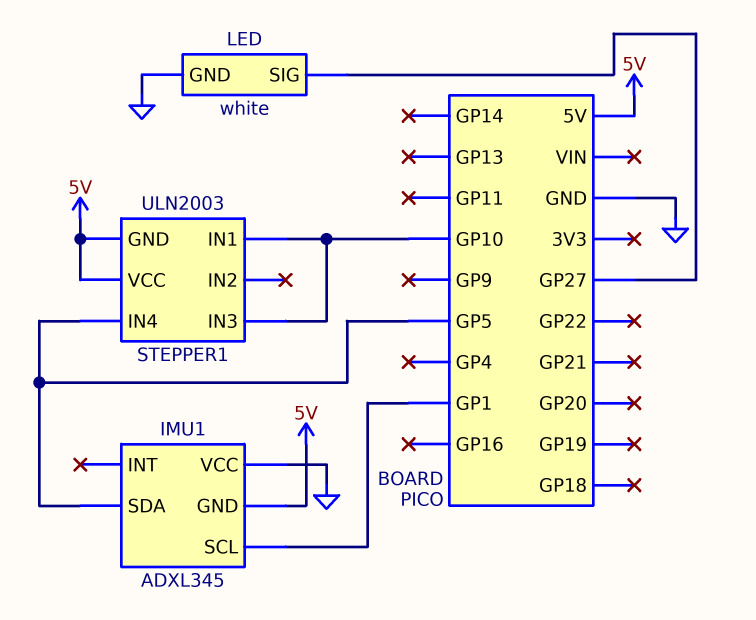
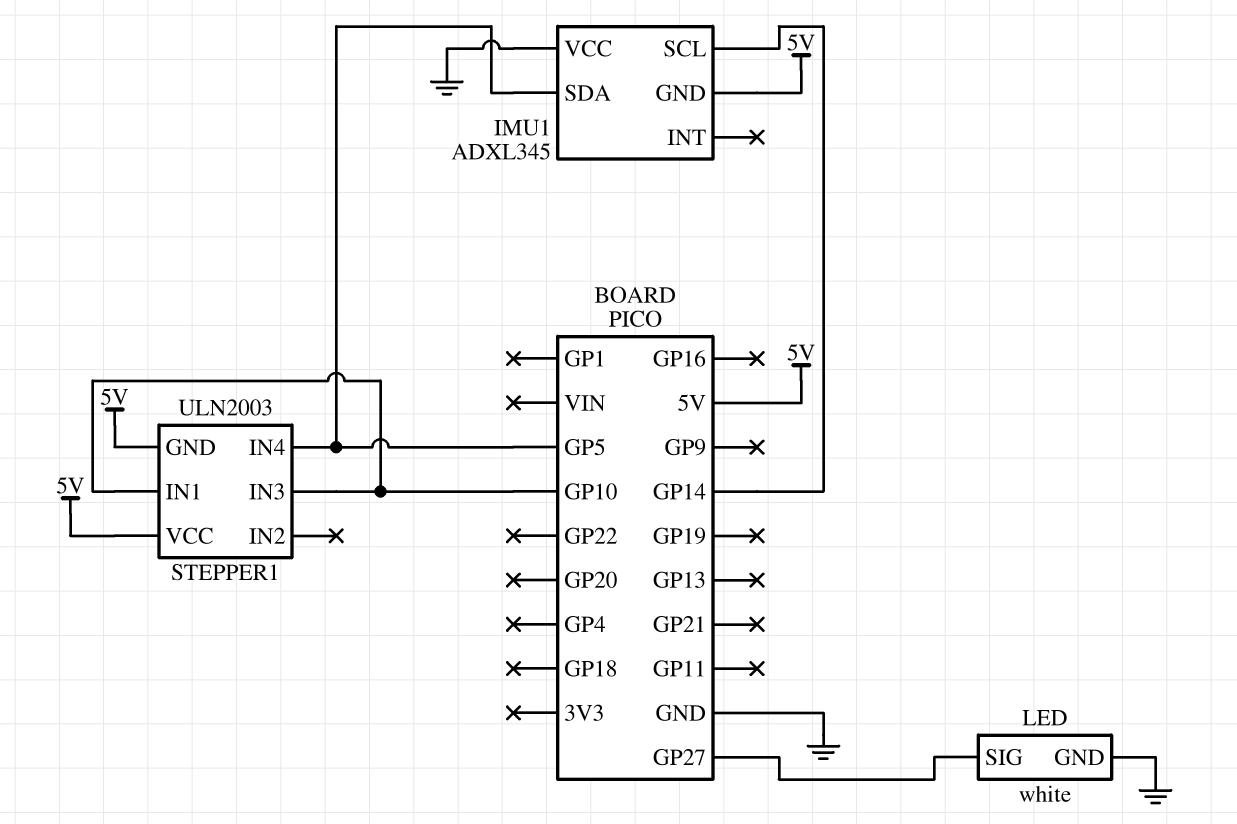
IMU1 pin SCL: GP1 -> GP14

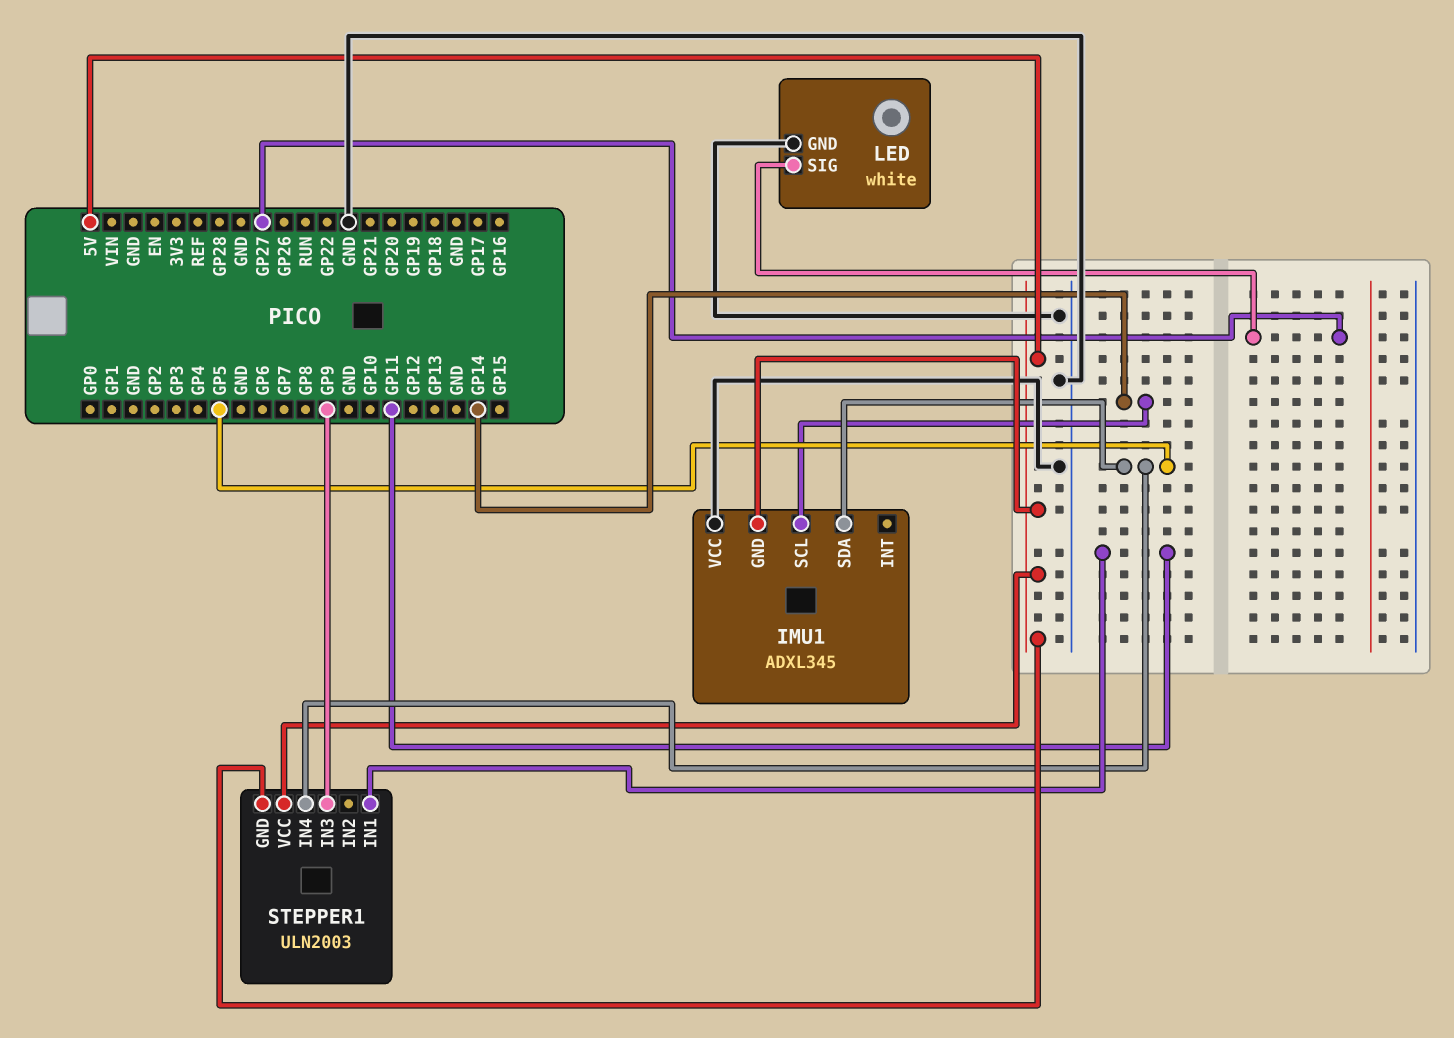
STEPPER1 pin IN1: GP10 -> GP11
STEPPER1 pin IN3: GP10 -> GP9

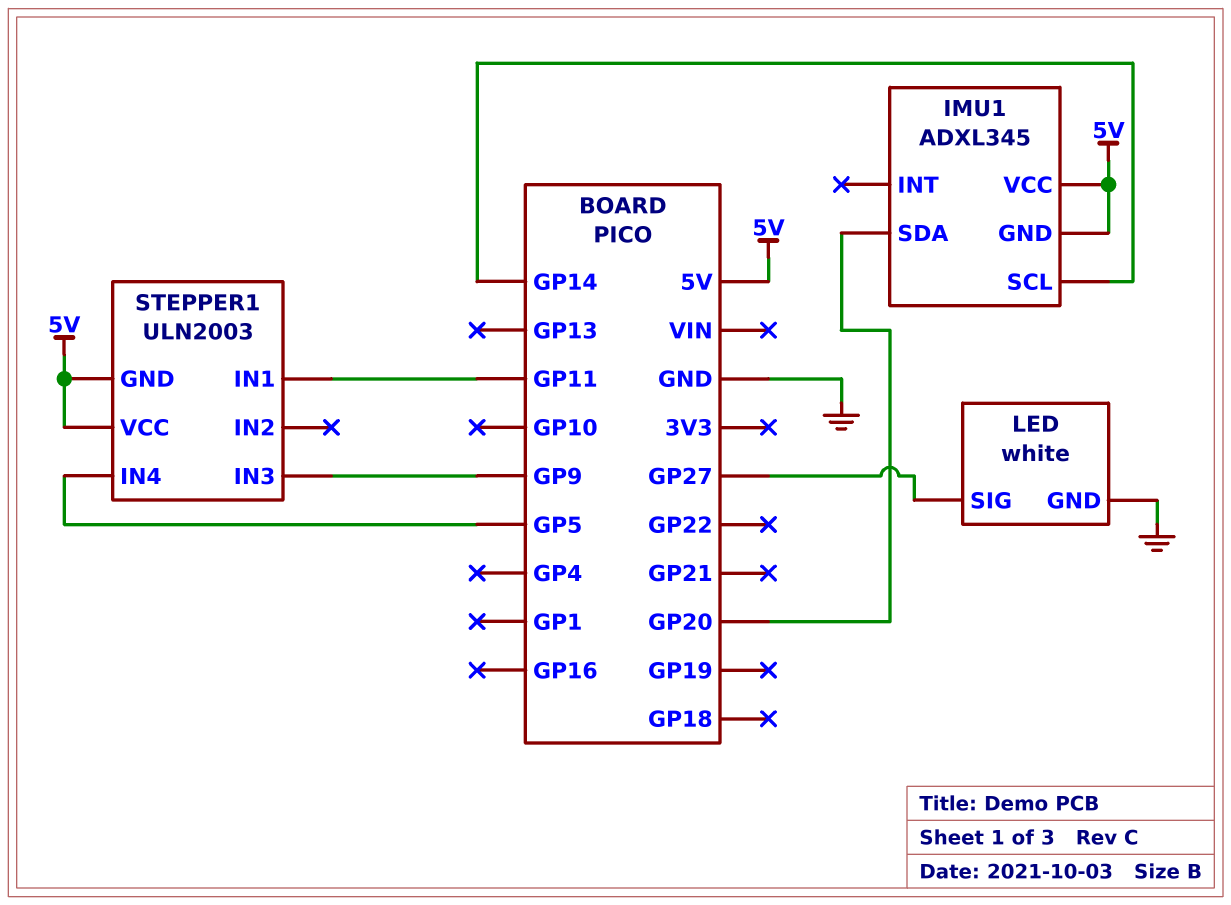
IMU1 pin SDA: GP5 -> GP20
IMU1 pin VCC: GND -> 5V

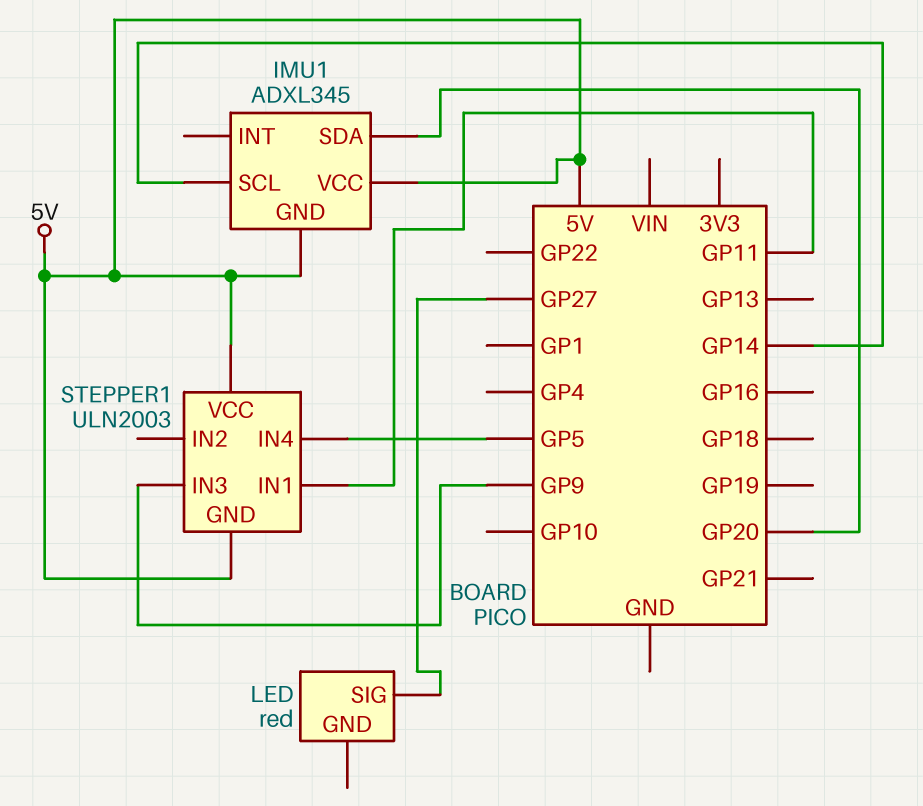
LED: white -> red
LED pin GND: GND -> none

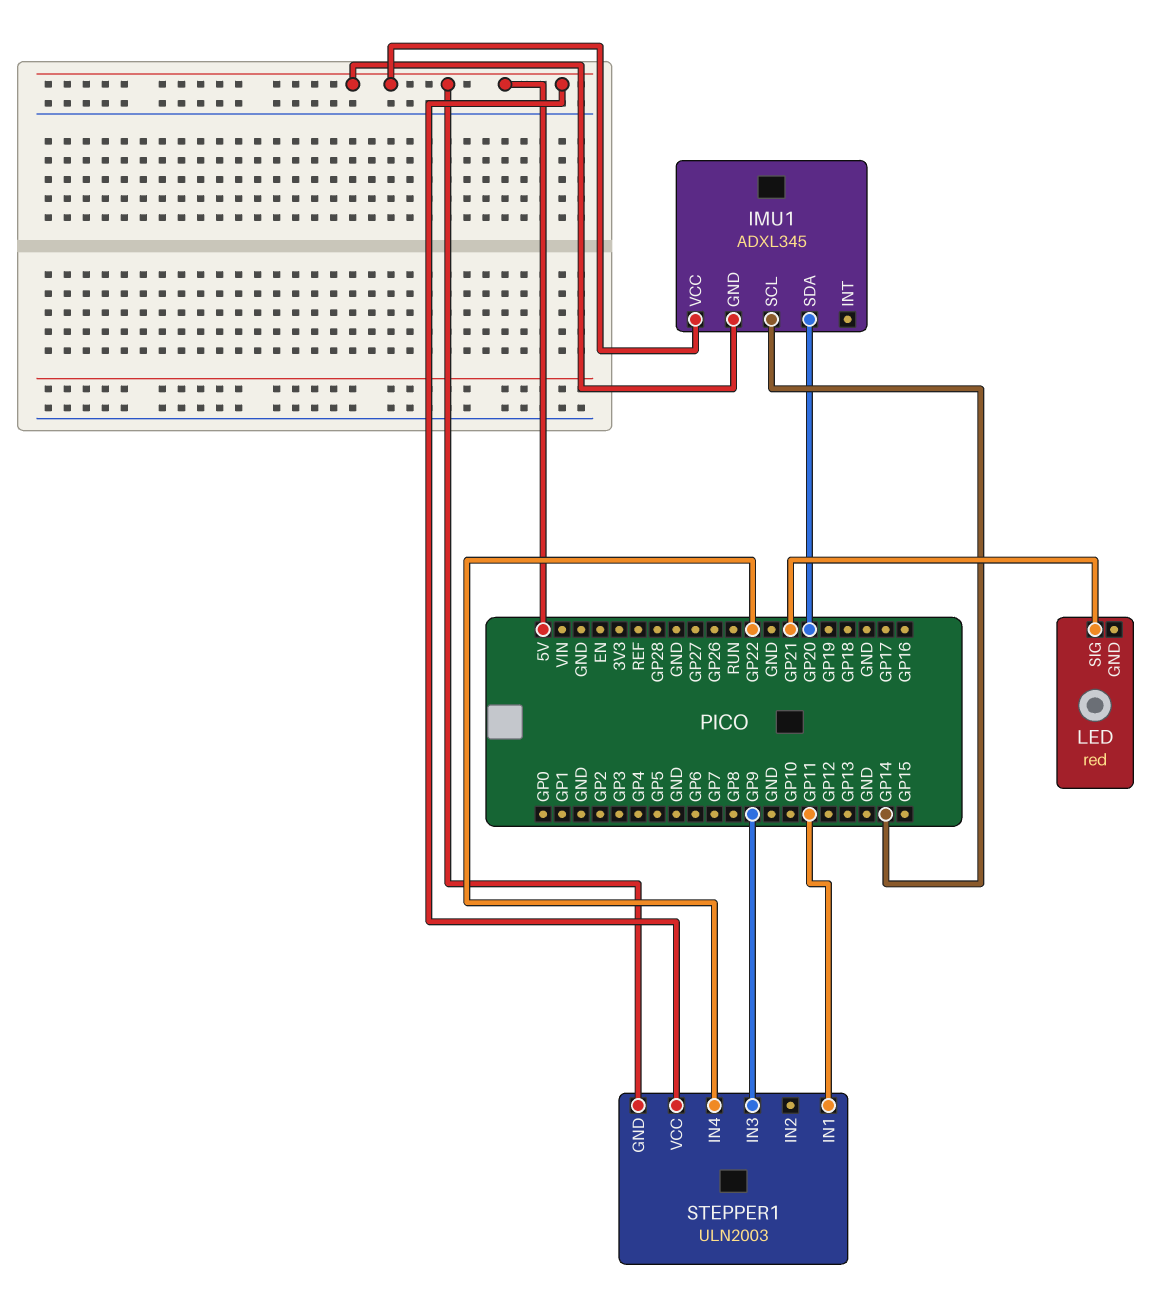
LED pin SIG: GP27 -> GP21
STEPPER1 pin IN4: GP5 -> GP22

